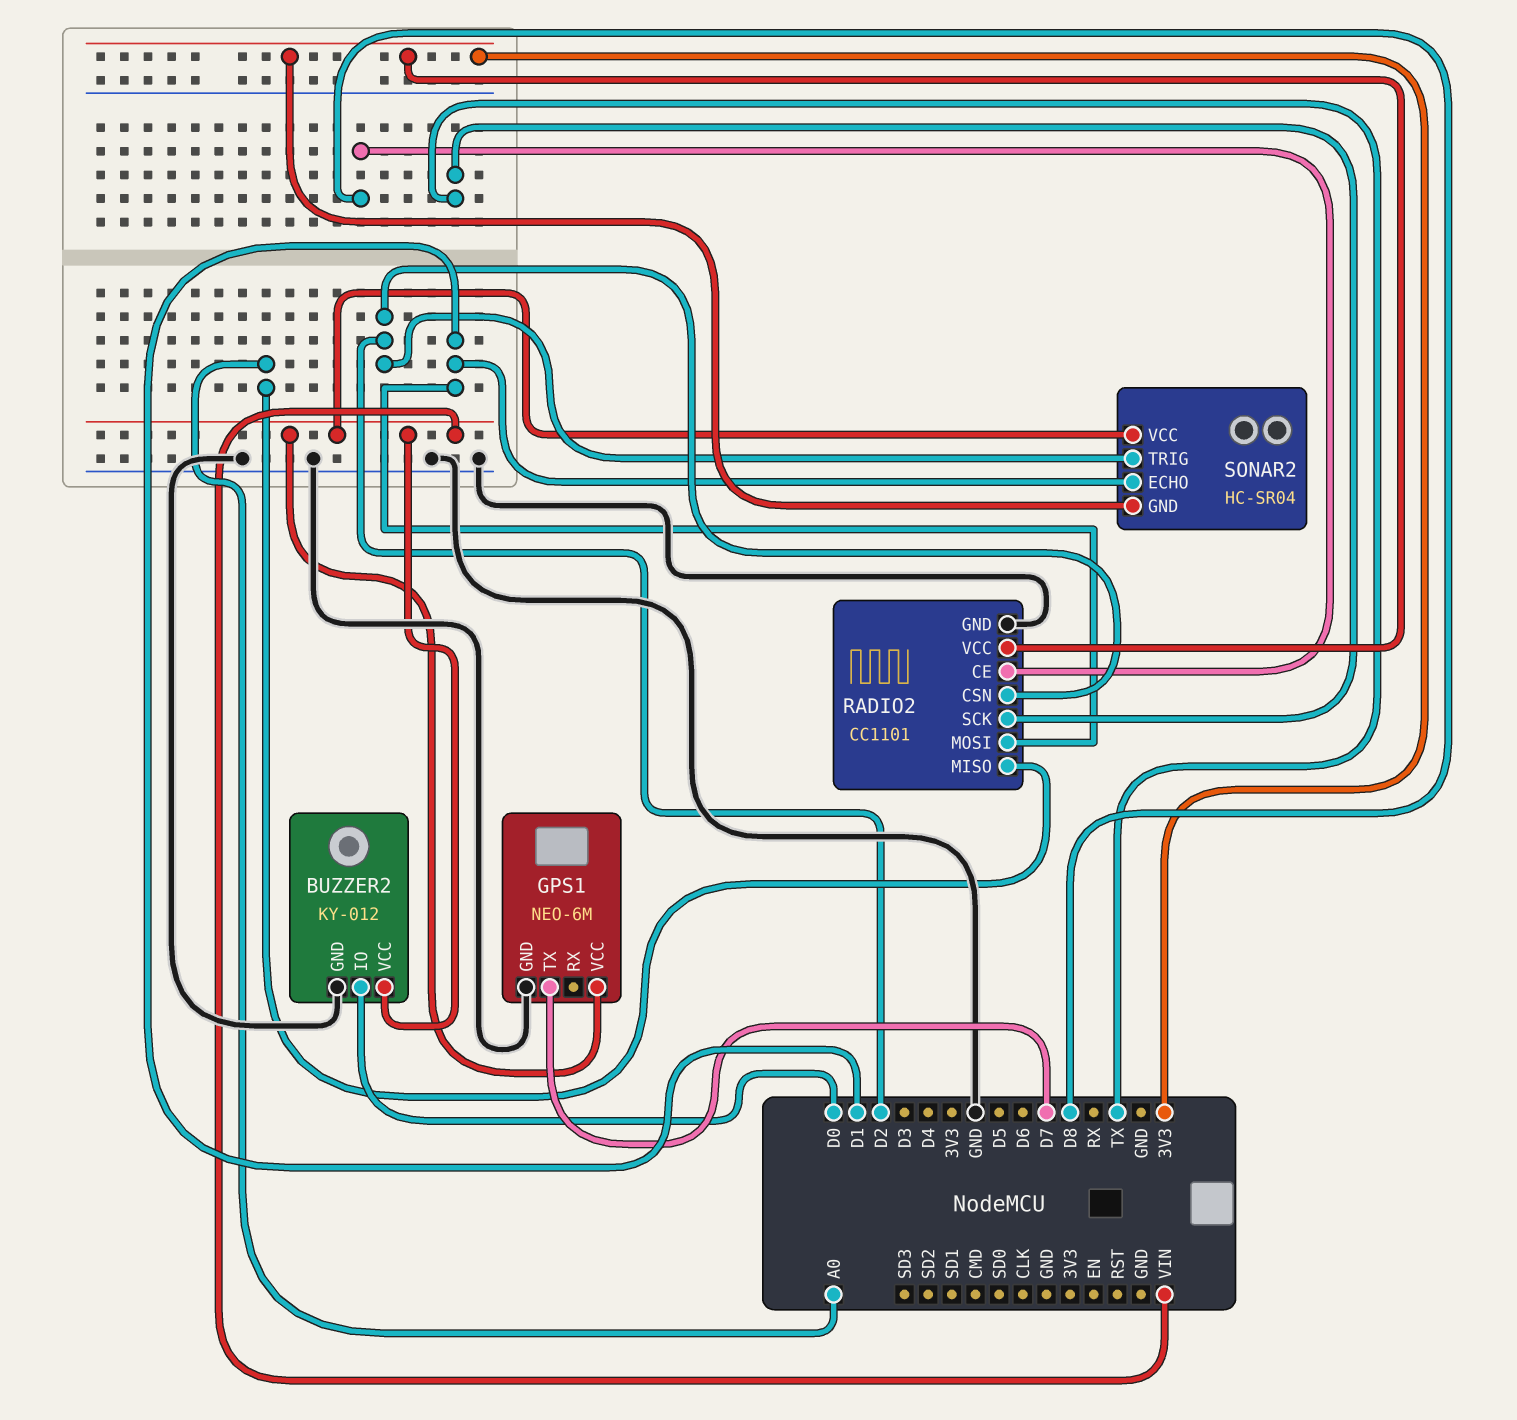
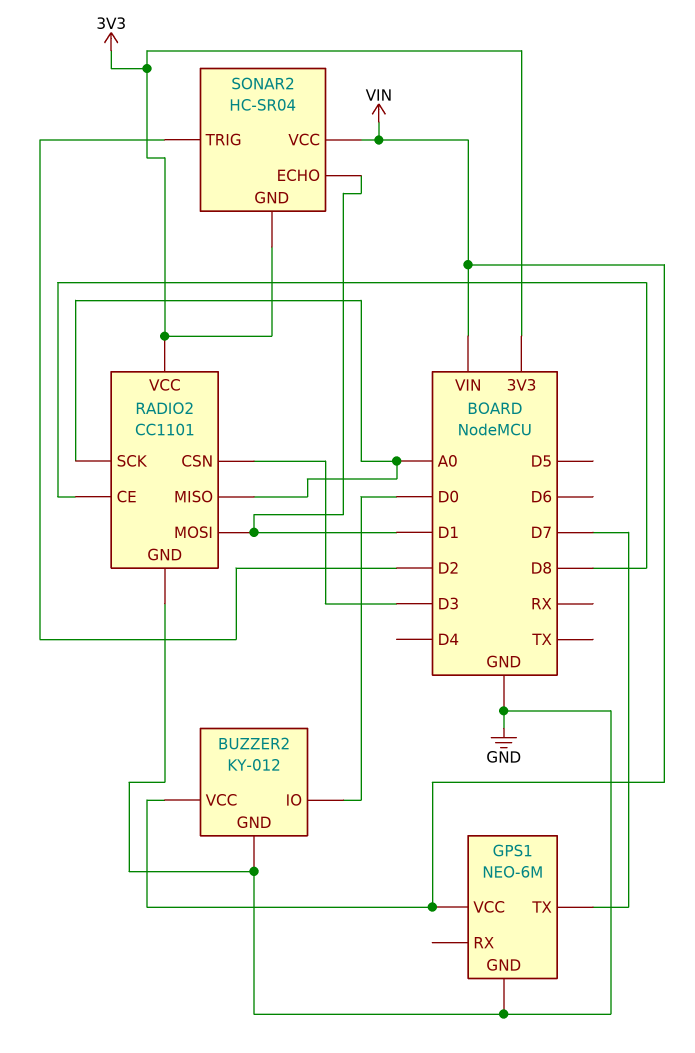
RADIO2 pin CSN: D2 -> D3
RADIO2 pin SCK: TX -> A0

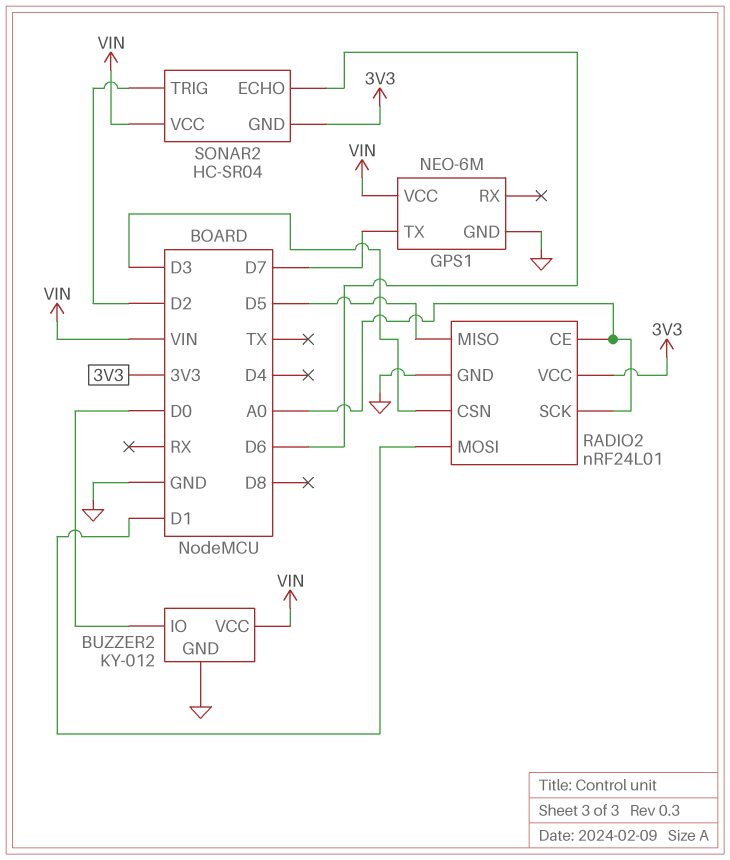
RADIO2: CC1101 -> nRF24L01
RADIO2 pin CE: D8 -> A0
RADIO2 pin MISO: A0 -> D5
SONAR2 pin ECHO: D1 -> D6

